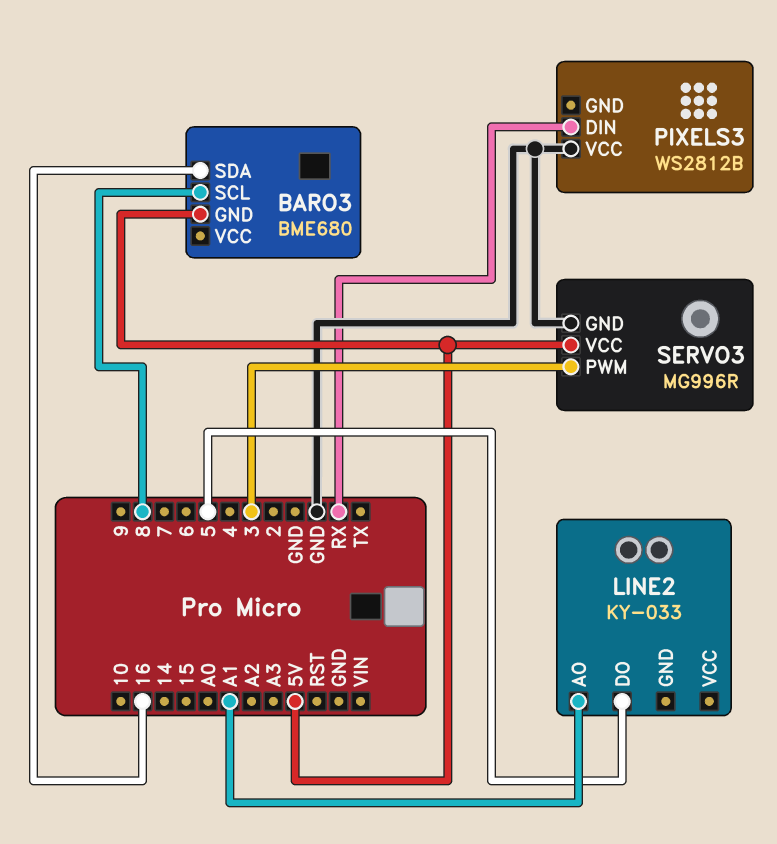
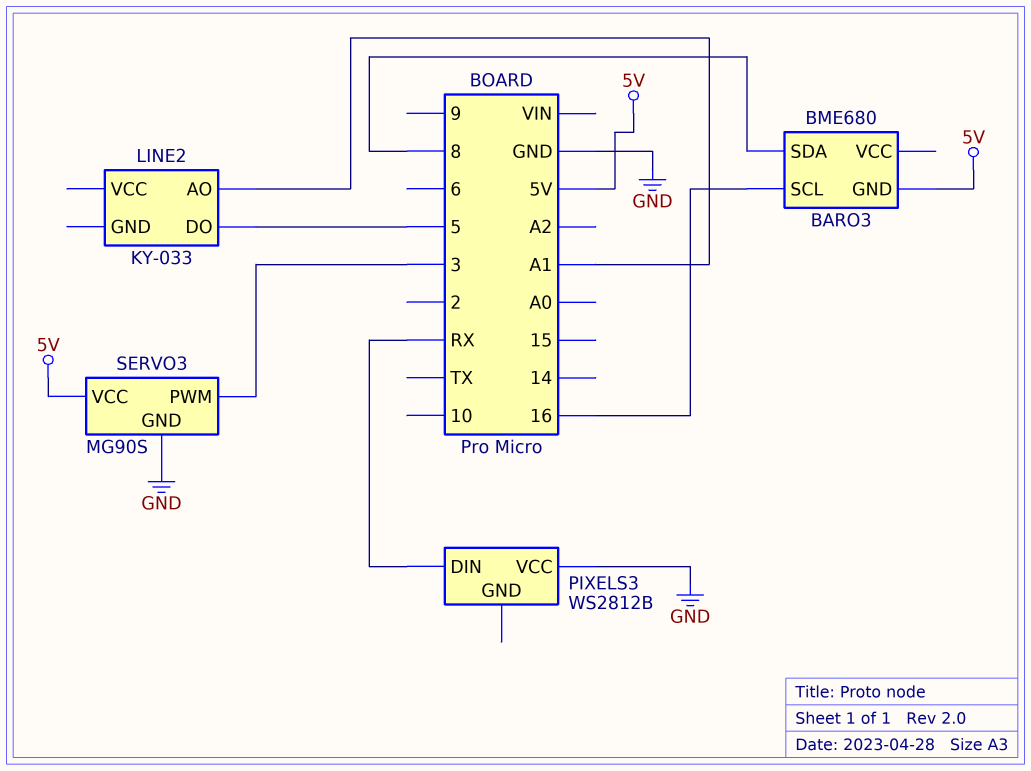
BARO3 pin SCL: 8 -> 16
BARO3 pin SDA: 16 -> 8
SERVO3: MG996R -> MG90S

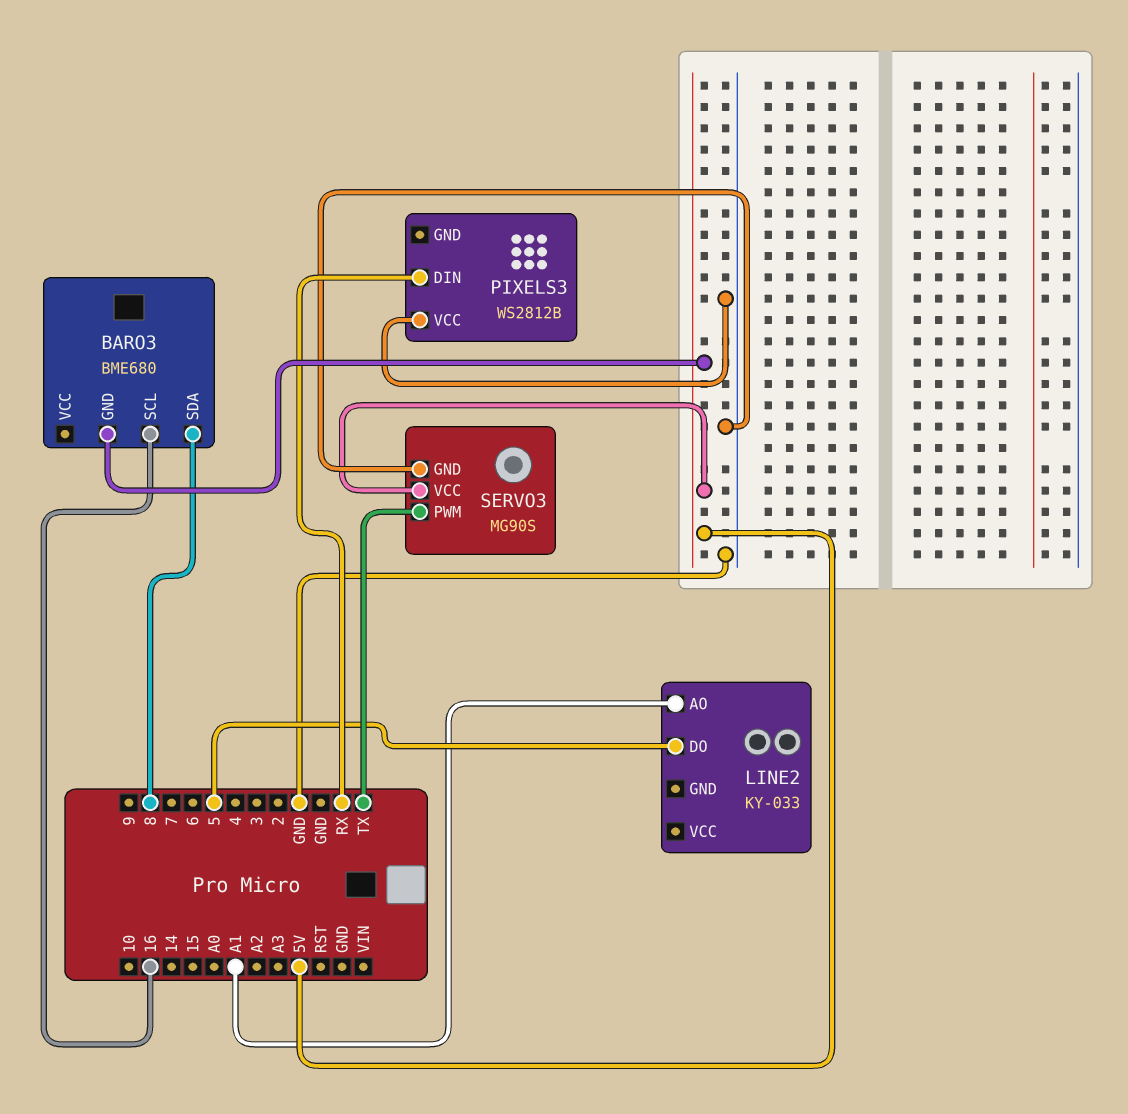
SERVO3 pin PWM: 3 -> TX

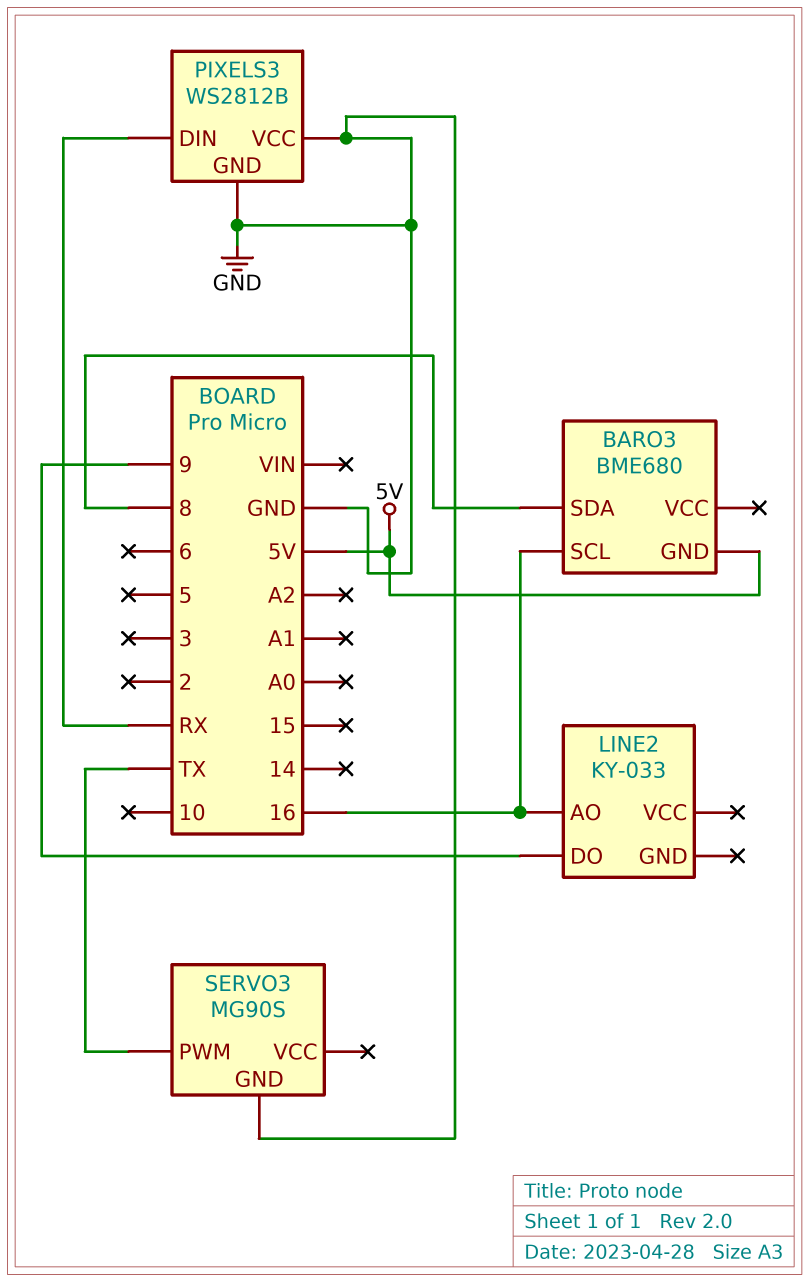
LINE2 pin AO: A1 -> 16
LINE2 pin DO: 5 -> 9
PIXELS3 pin GND: none -> GND
SERVO3 pin VCC: 5V -> none

